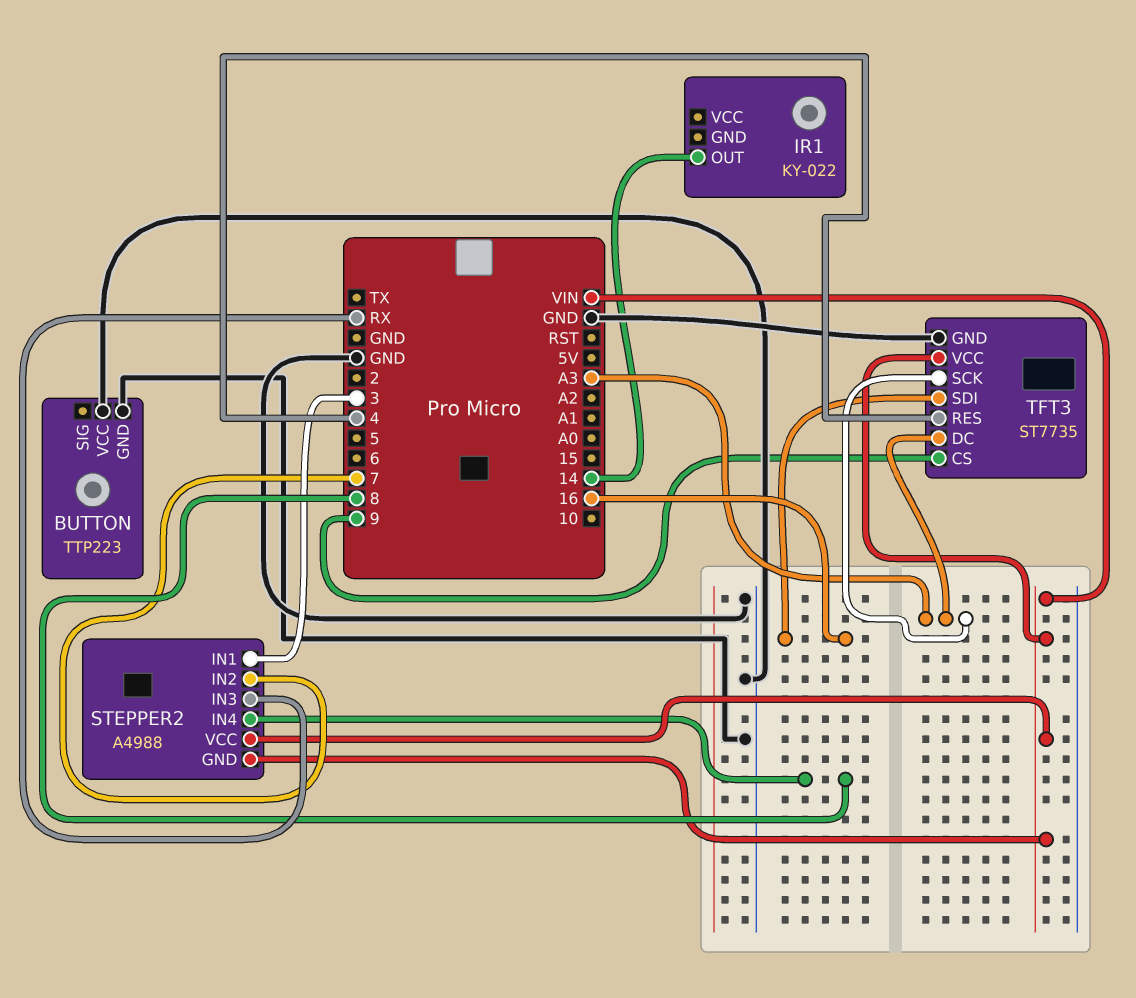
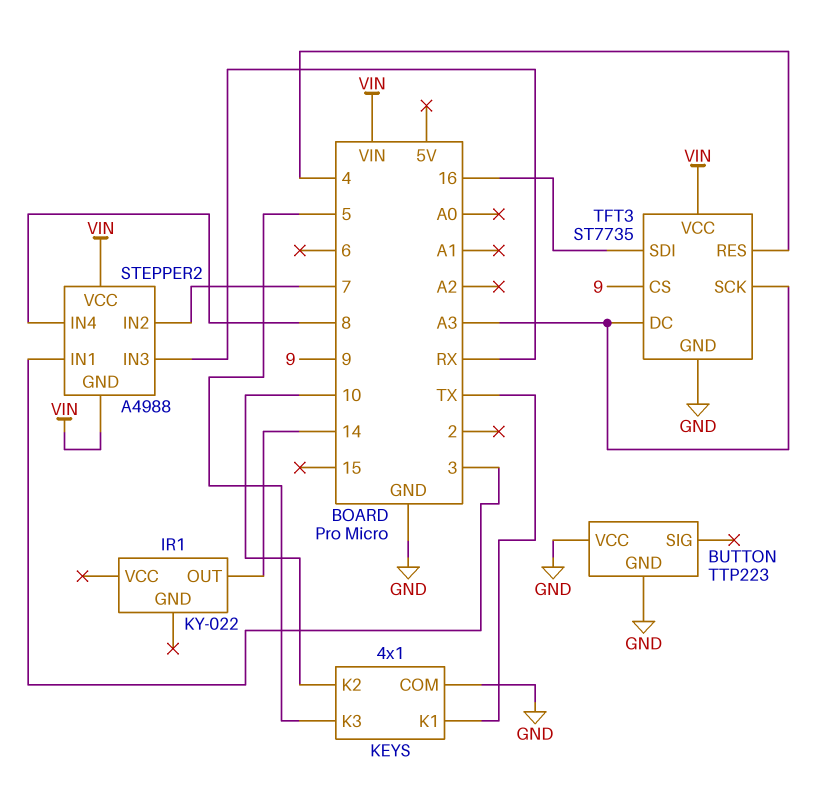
KEYS: none -> 4x1
KEYS pin COM: none -> GND
KEYS pin K1: none -> TX
KEYS pin K2: none -> 10
KEYS pin K3: none -> 5

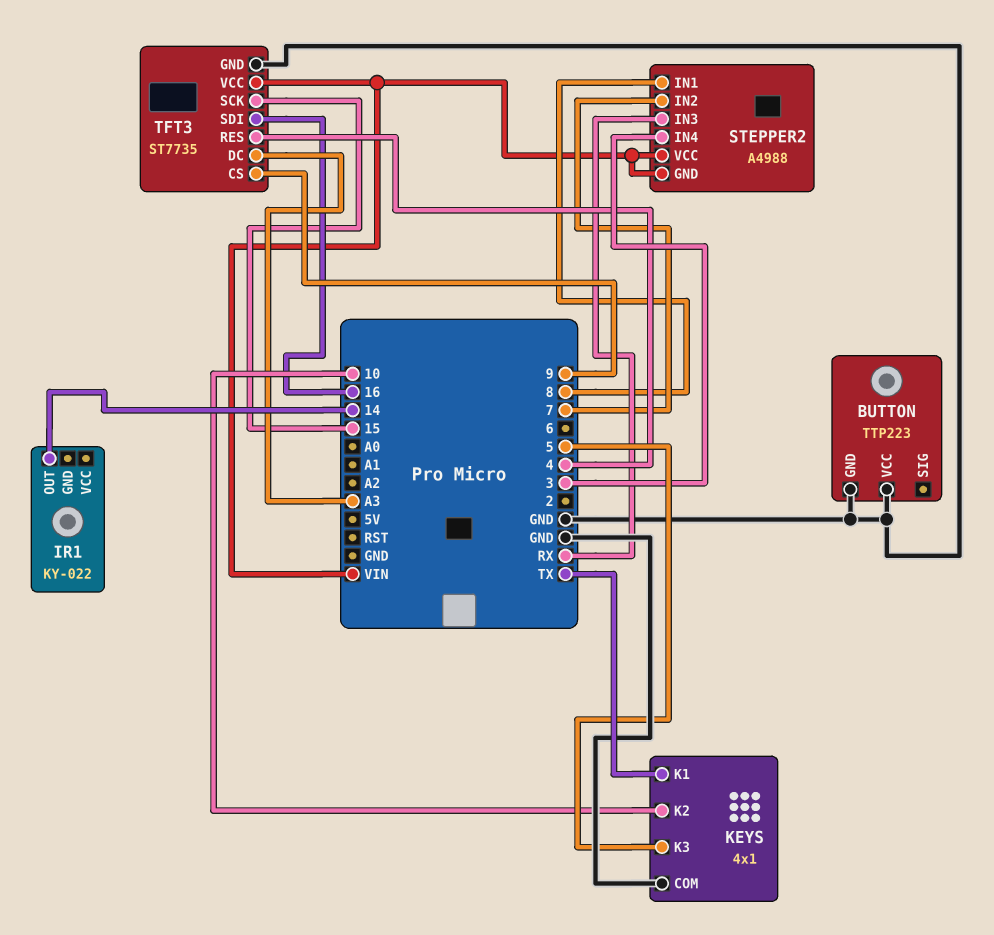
STEPPER2 pin IN1: 3 -> 8
STEPPER2 pin IN4: 8 -> 3
TFT3 pin SCK: A3 -> 15

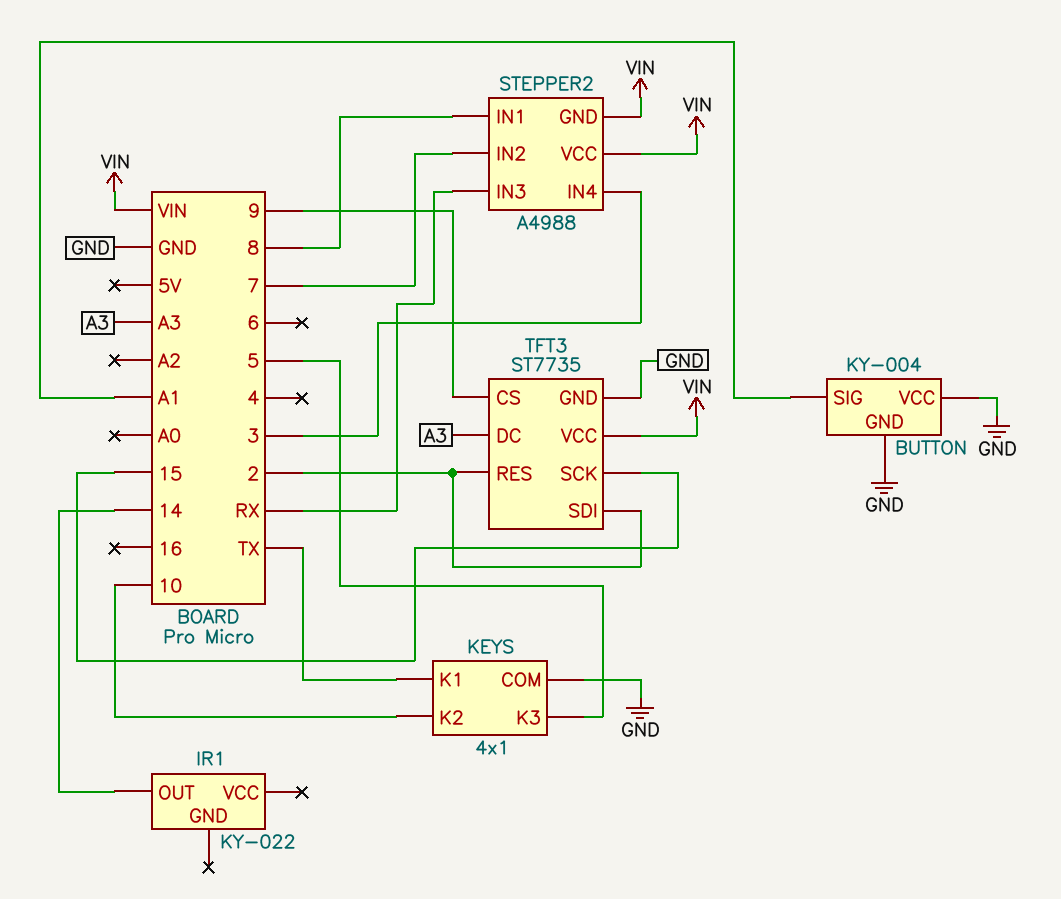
BUTTON: TTP223 -> KY-004
BUTTON pin SIG: none -> A1
TFT3 pin RES: 4 -> 2
TFT3 pin SDI: 16 -> 2

